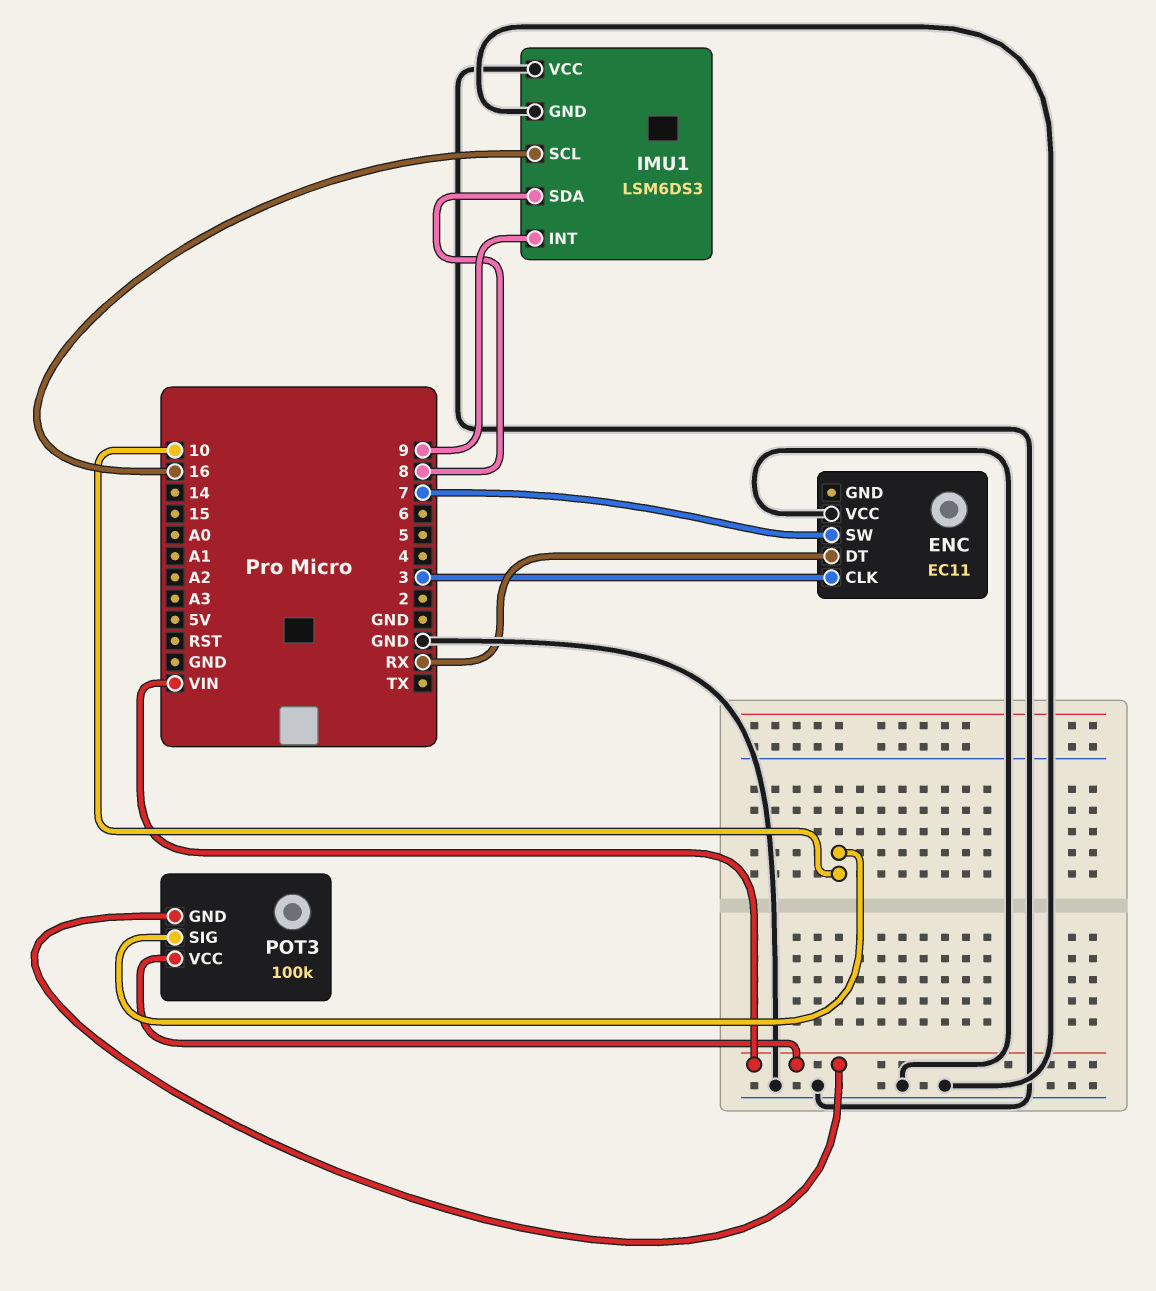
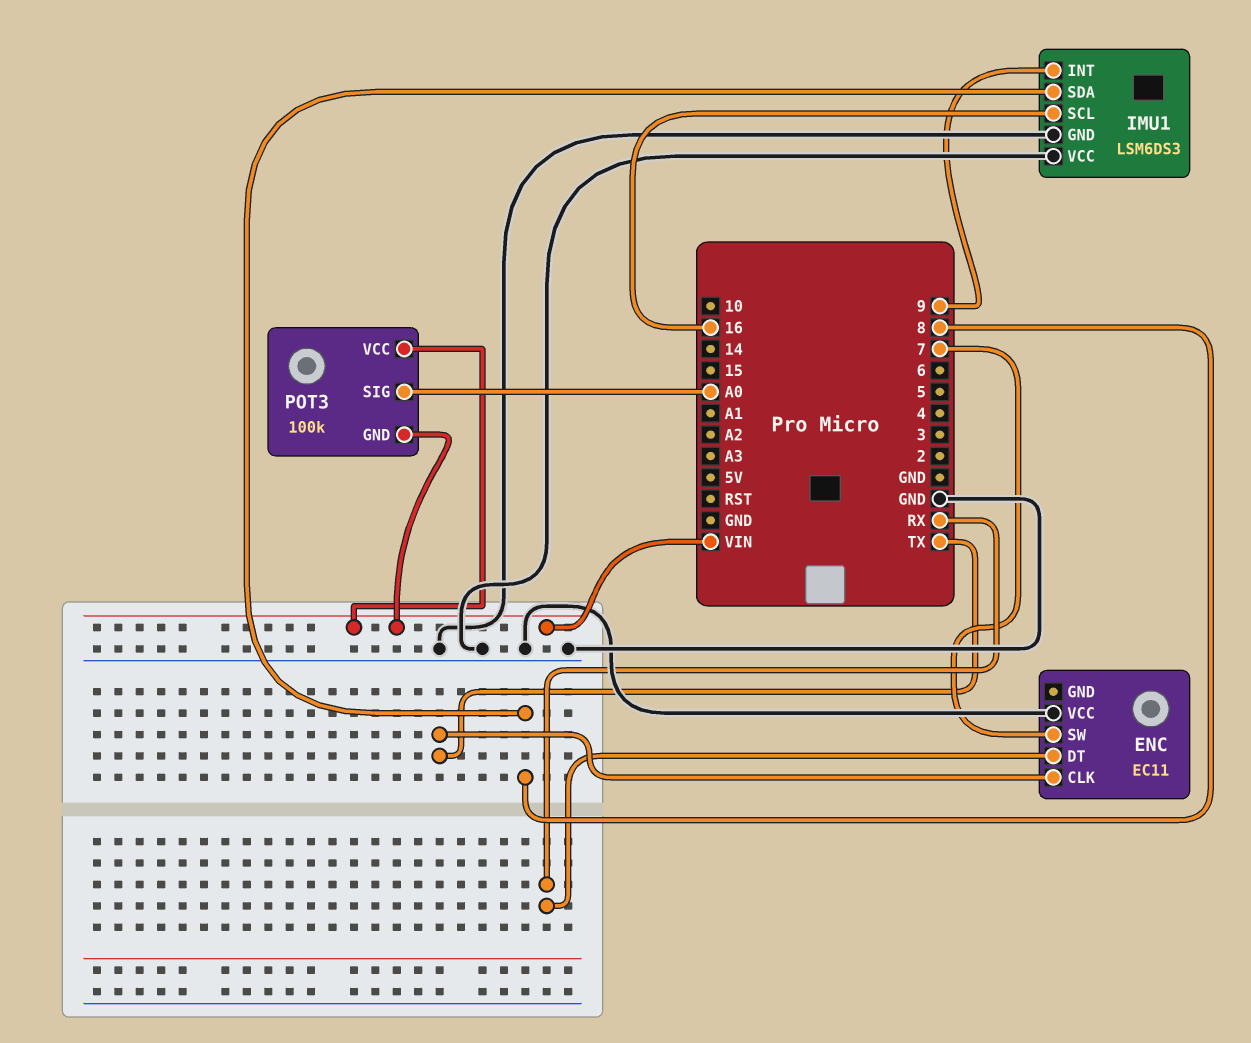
ENC pin CLK: 3 -> TX
POT3 pin SIG: 10 -> A0

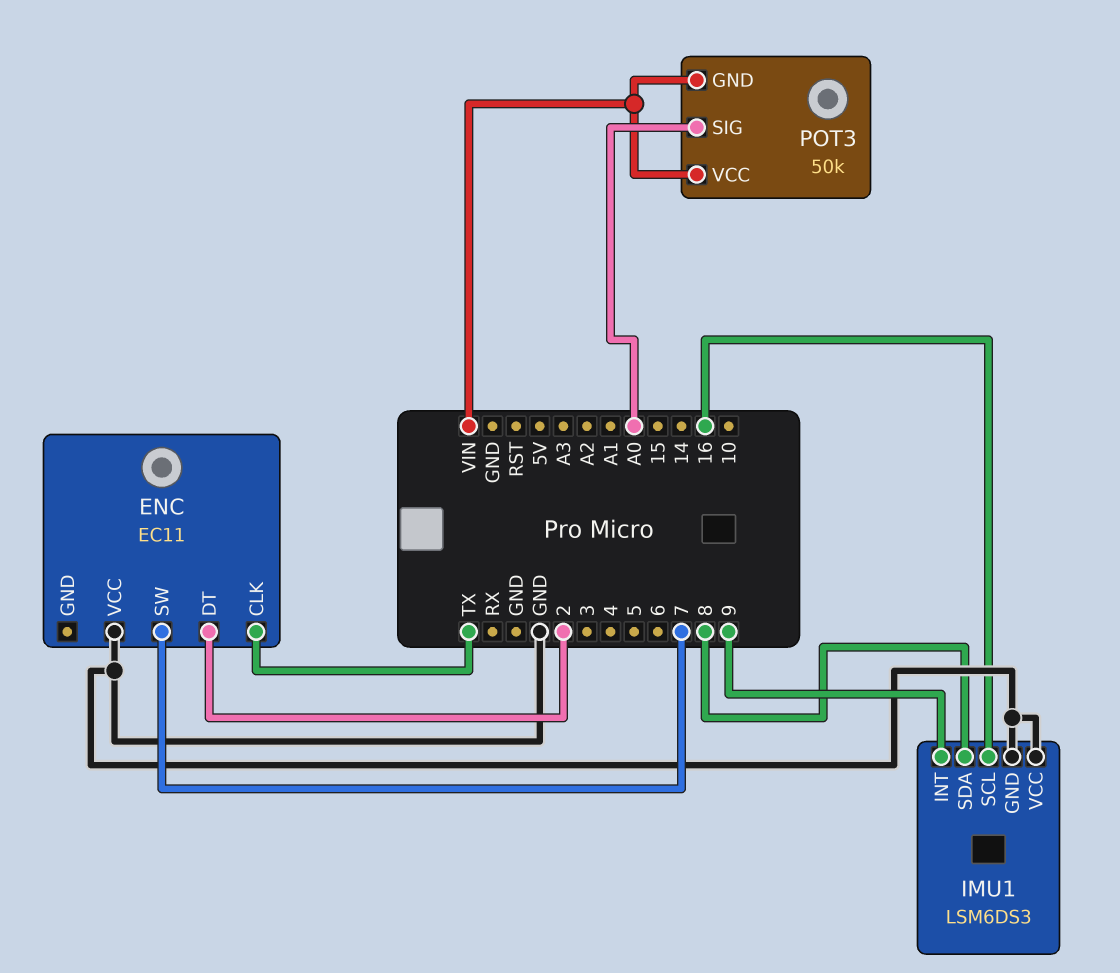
ENC pin DT: RX -> 2
POT3: 100k -> 50k

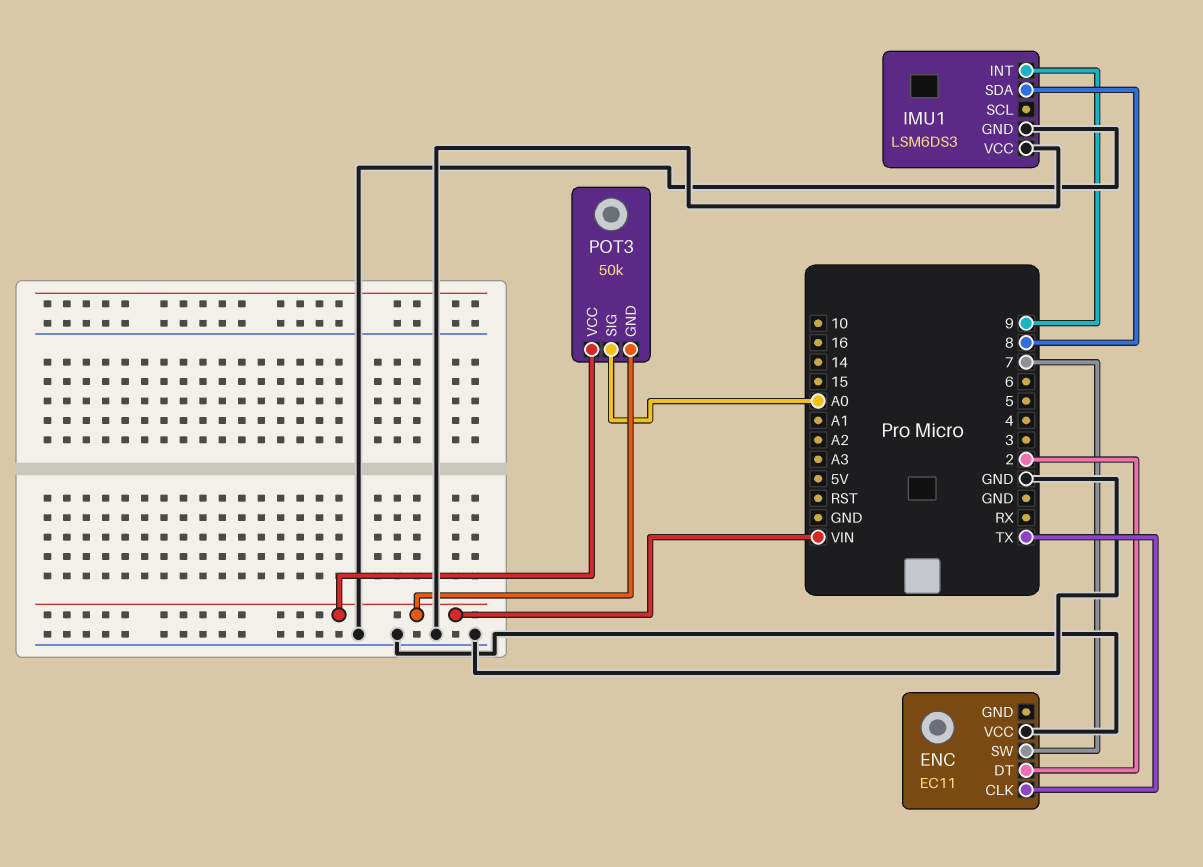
IMU1 pin SCL: 16 -> none

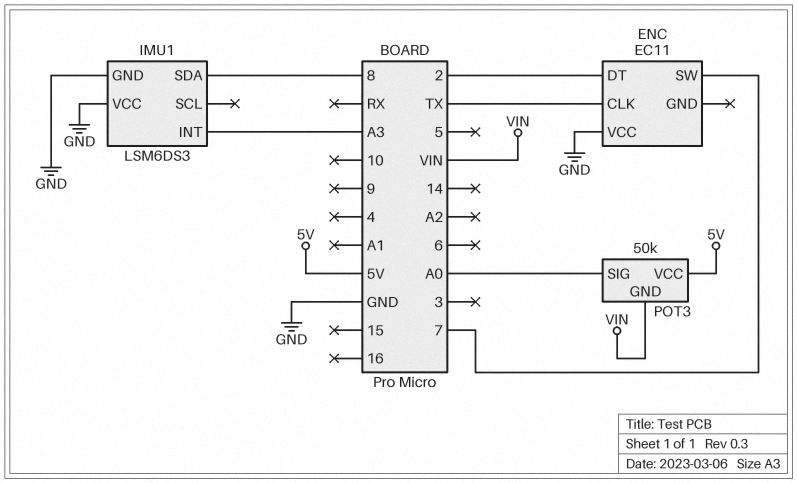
IMU1 pin INT: 9 -> A3
POT3 pin VCC: VIN -> 5V

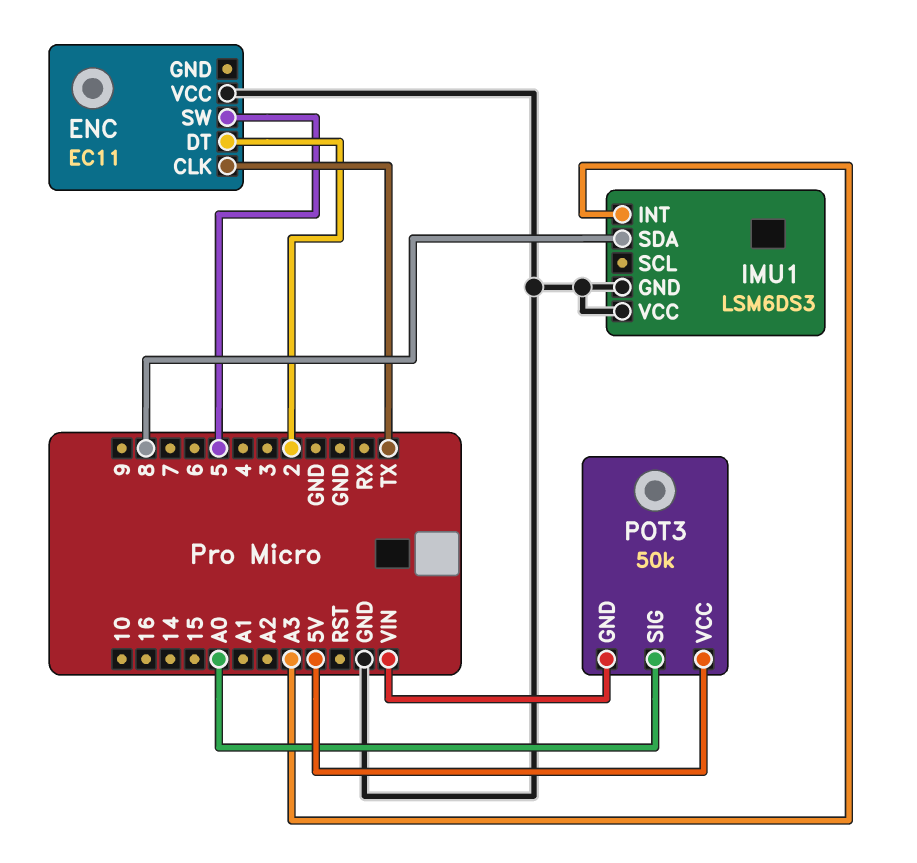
ENC pin SW: 7 -> 5

